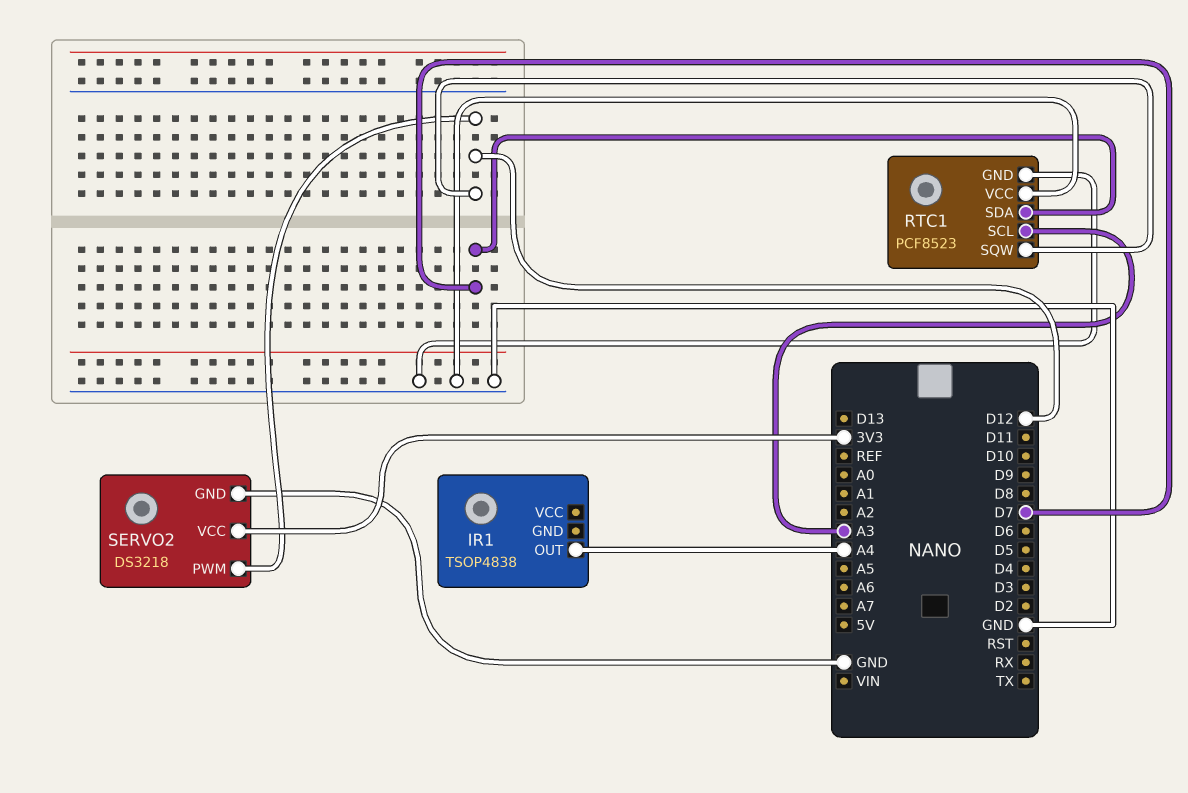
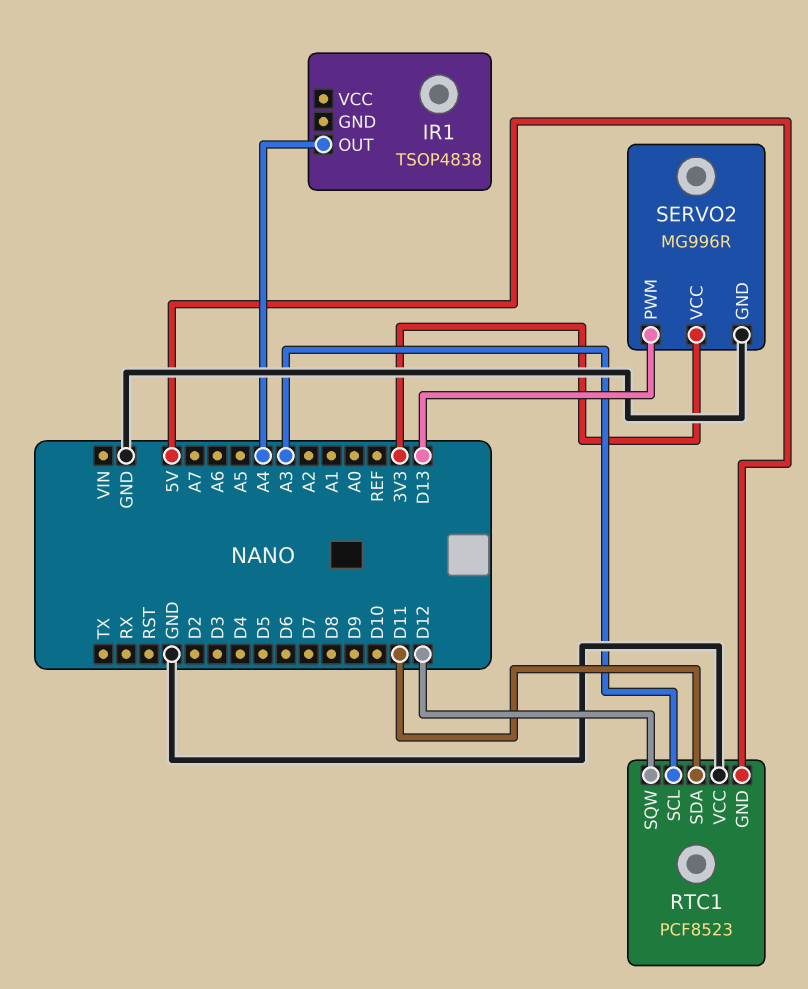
RTC1 pin GND: GND -> 5V
RTC1 pin SDA: D7 -> D11
SERVO2: DS3218 -> MG996R
SERVO2 pin PWM: D12 -> D13

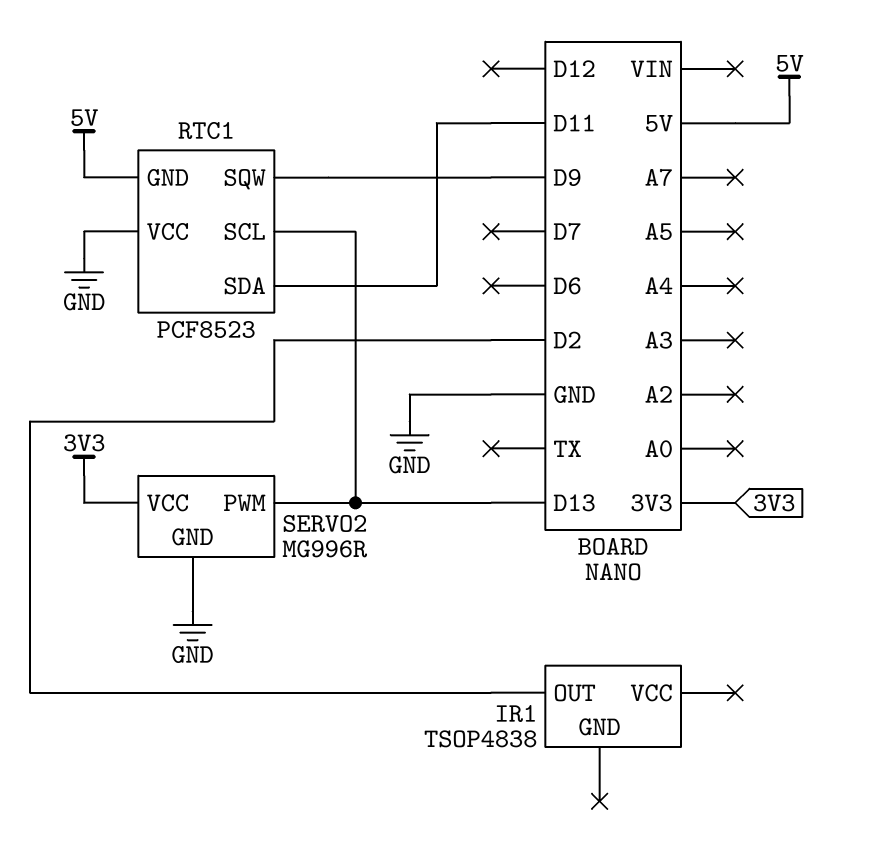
IR1 pin OUT: A4 -> D2
RTC1 pin SCL: A3 -> D13
RTC1 pin SQW: D12 -> D9

